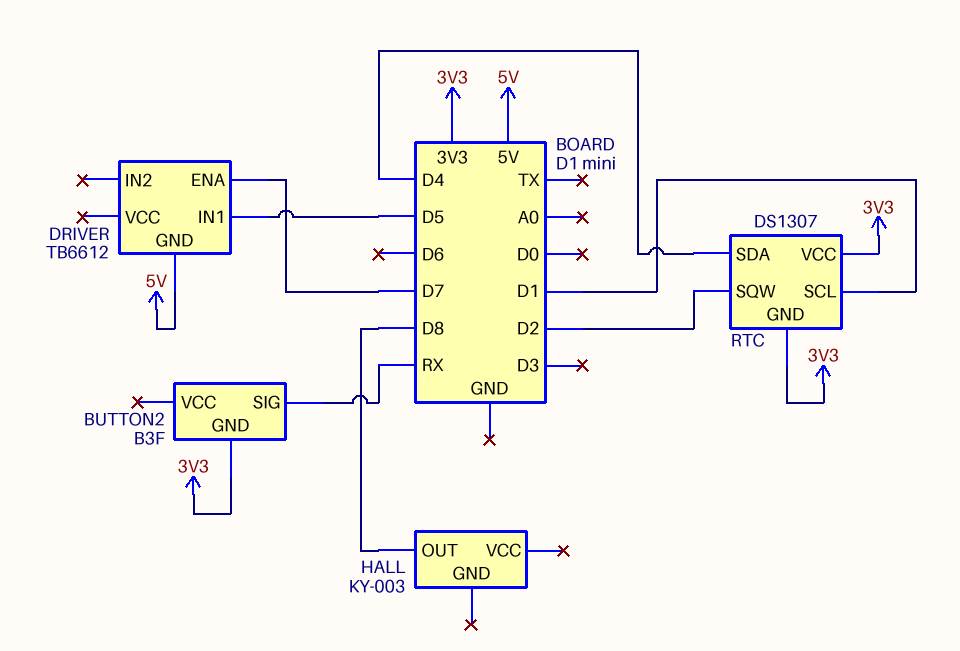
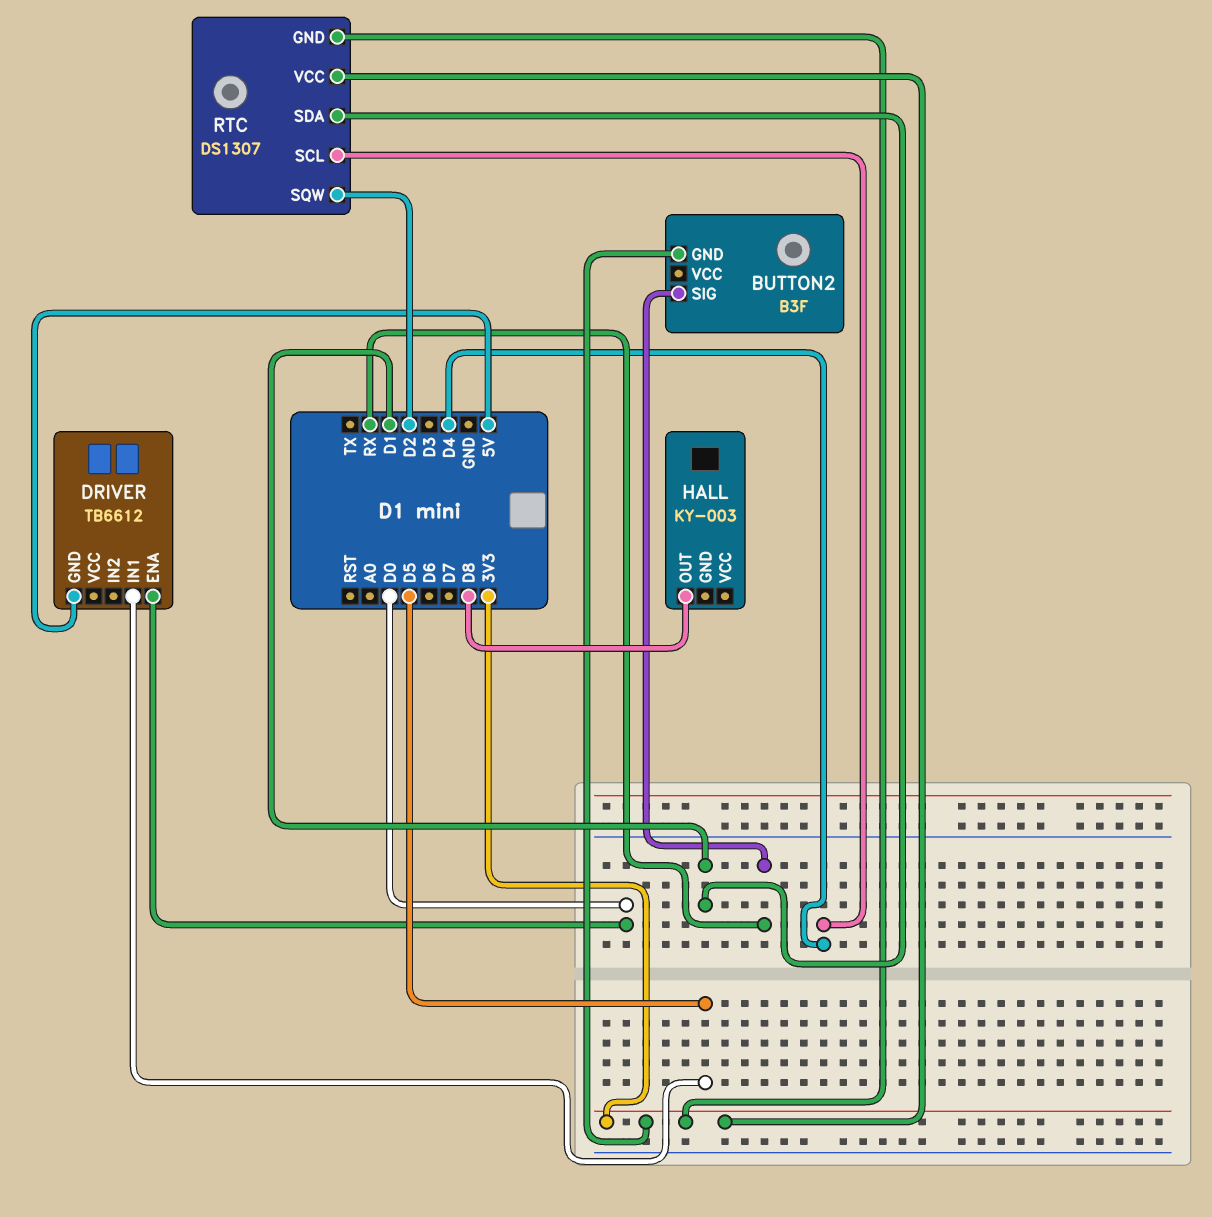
DRIVER pin ENA: D7 -> D0
RTC pin SCL: D1 -> D4
RTC pin SDA: D4 -> D1

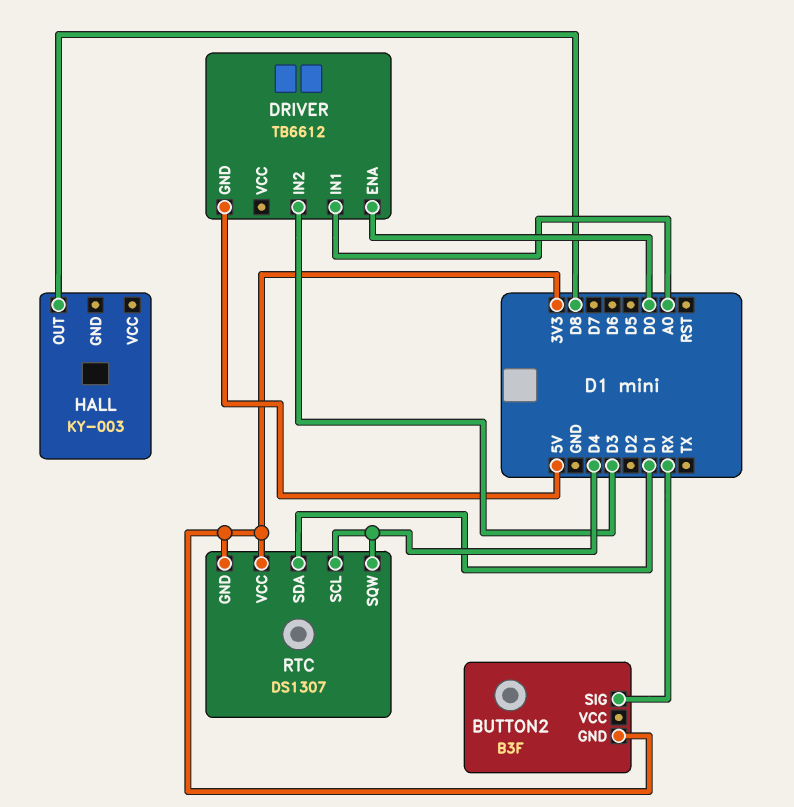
DRIVER pin IN1: D5 -> A0
DRIVER pin IN2: none -> D3
RTC pin SQW: D2 -> D4

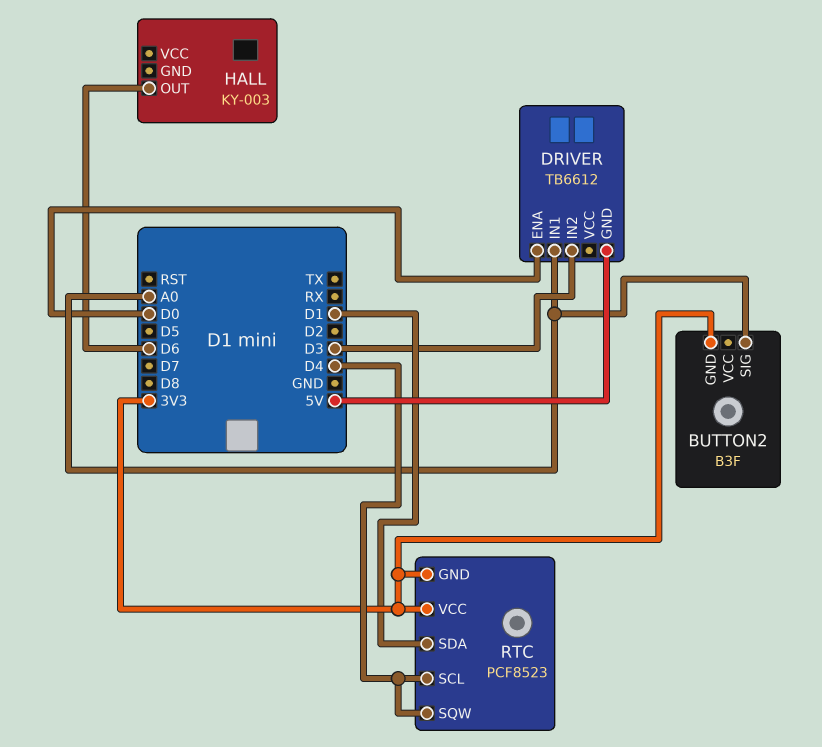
BUTTON2 pin SIG: RX -> A0
HALL pin OUT: D8 -> D6
RTC: DS1307 -> PCF8523

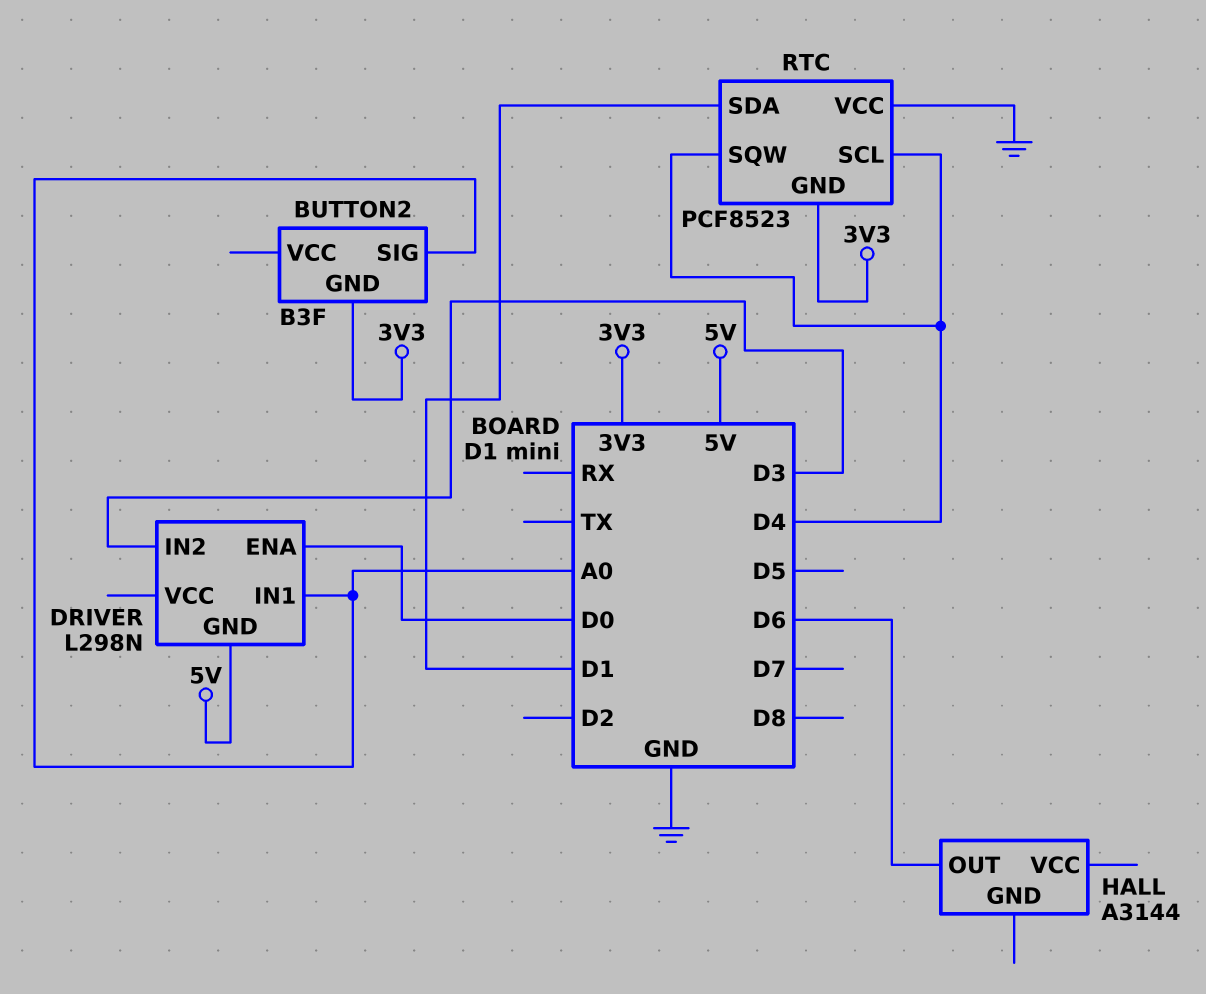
DRIVER: TB6612 -> L298N
HALL: KY-003 -> A3144
RTC pin VCC: 3V3 -> GND

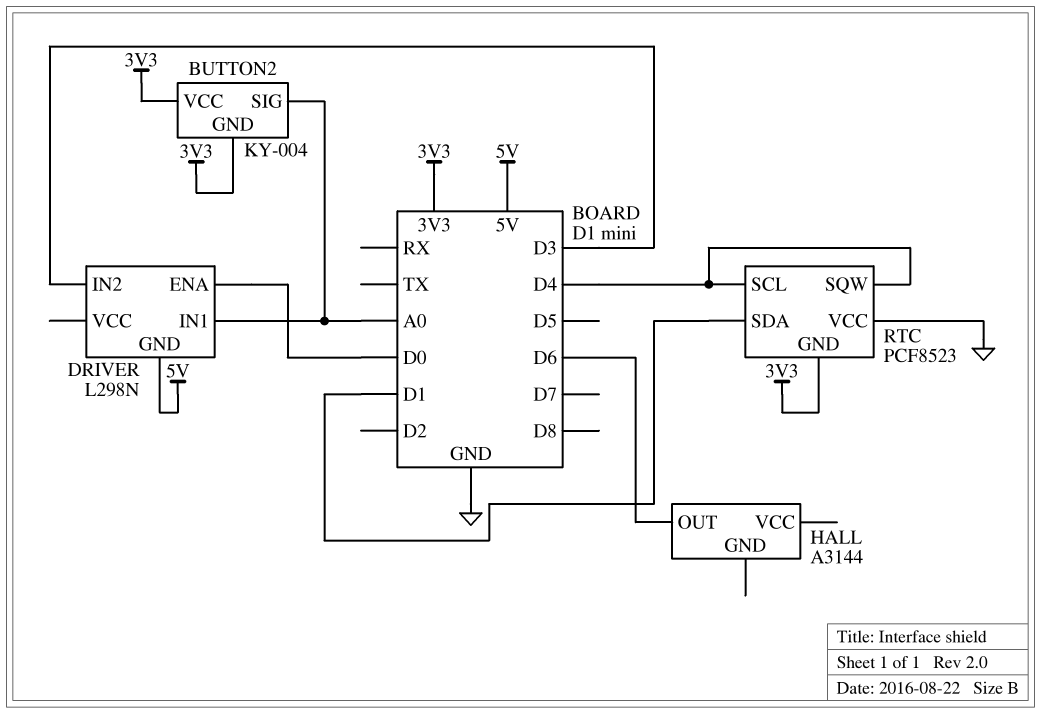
BUTTON2: B3F -> KY-004
BUTTON2 pin VCC: none -> 3V3

